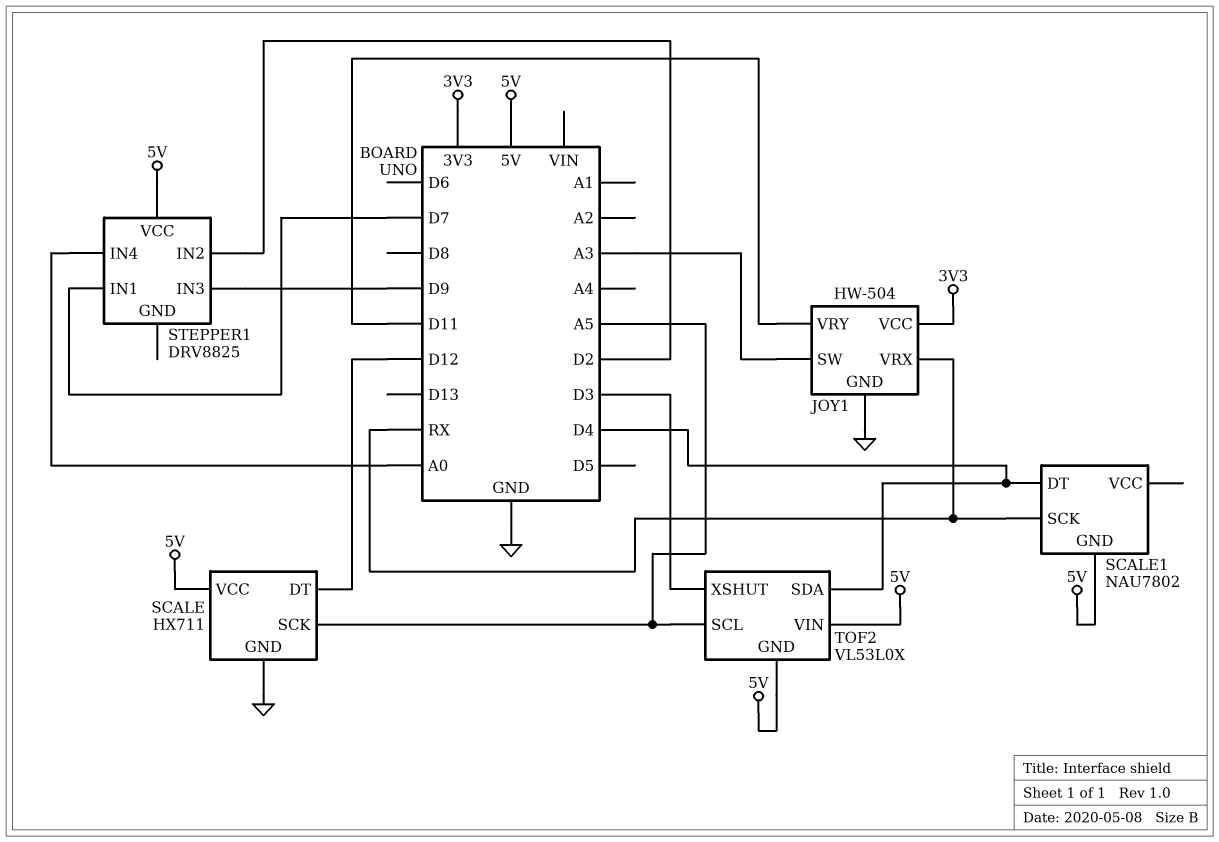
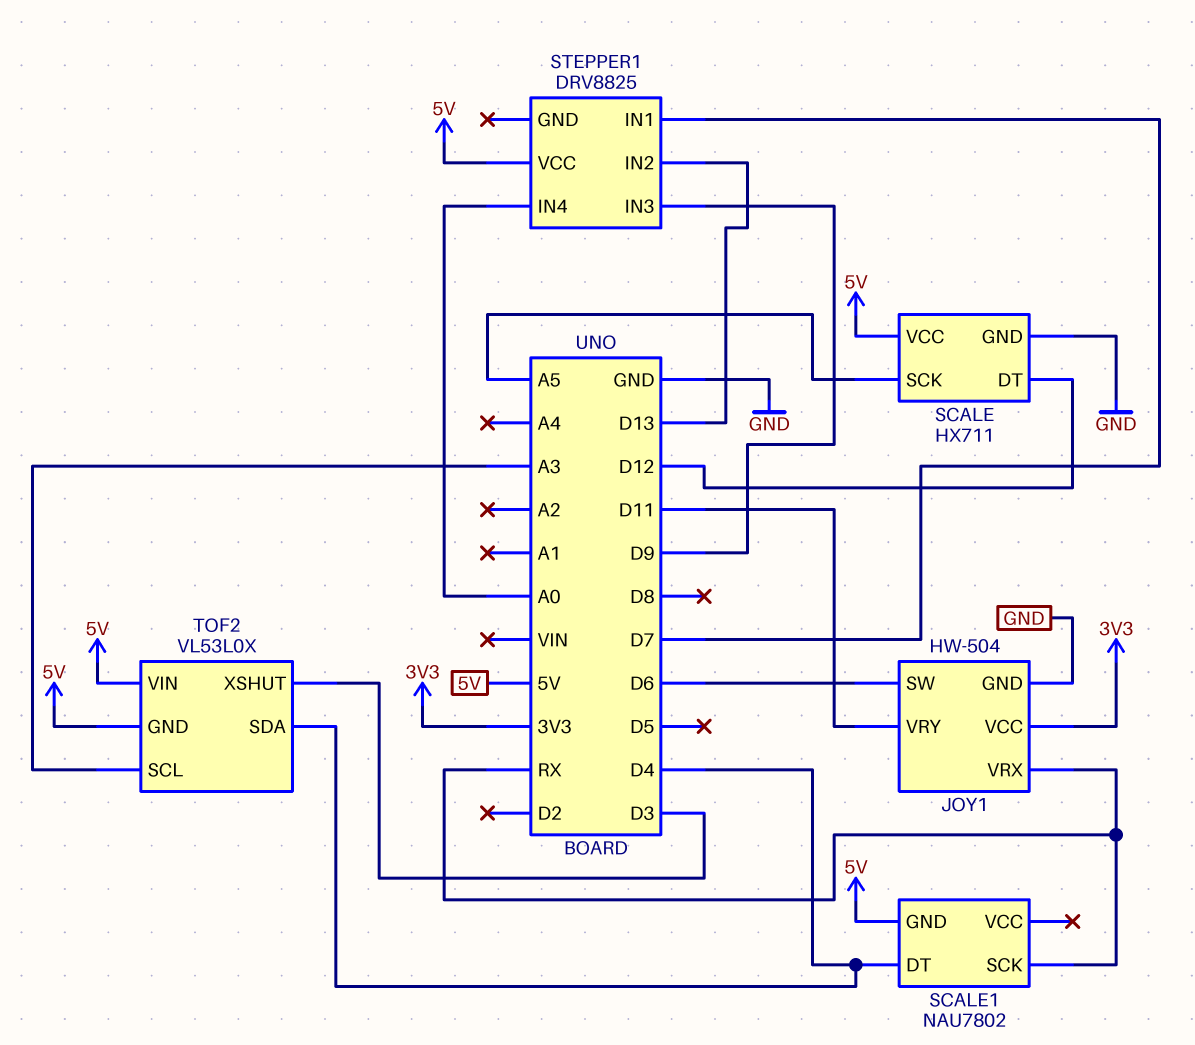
JOY1 pin SW: A3 -> D6
STEPPER1 pin IN2: D2 -> D13
TOF2 pin SCL: A5 -> A3

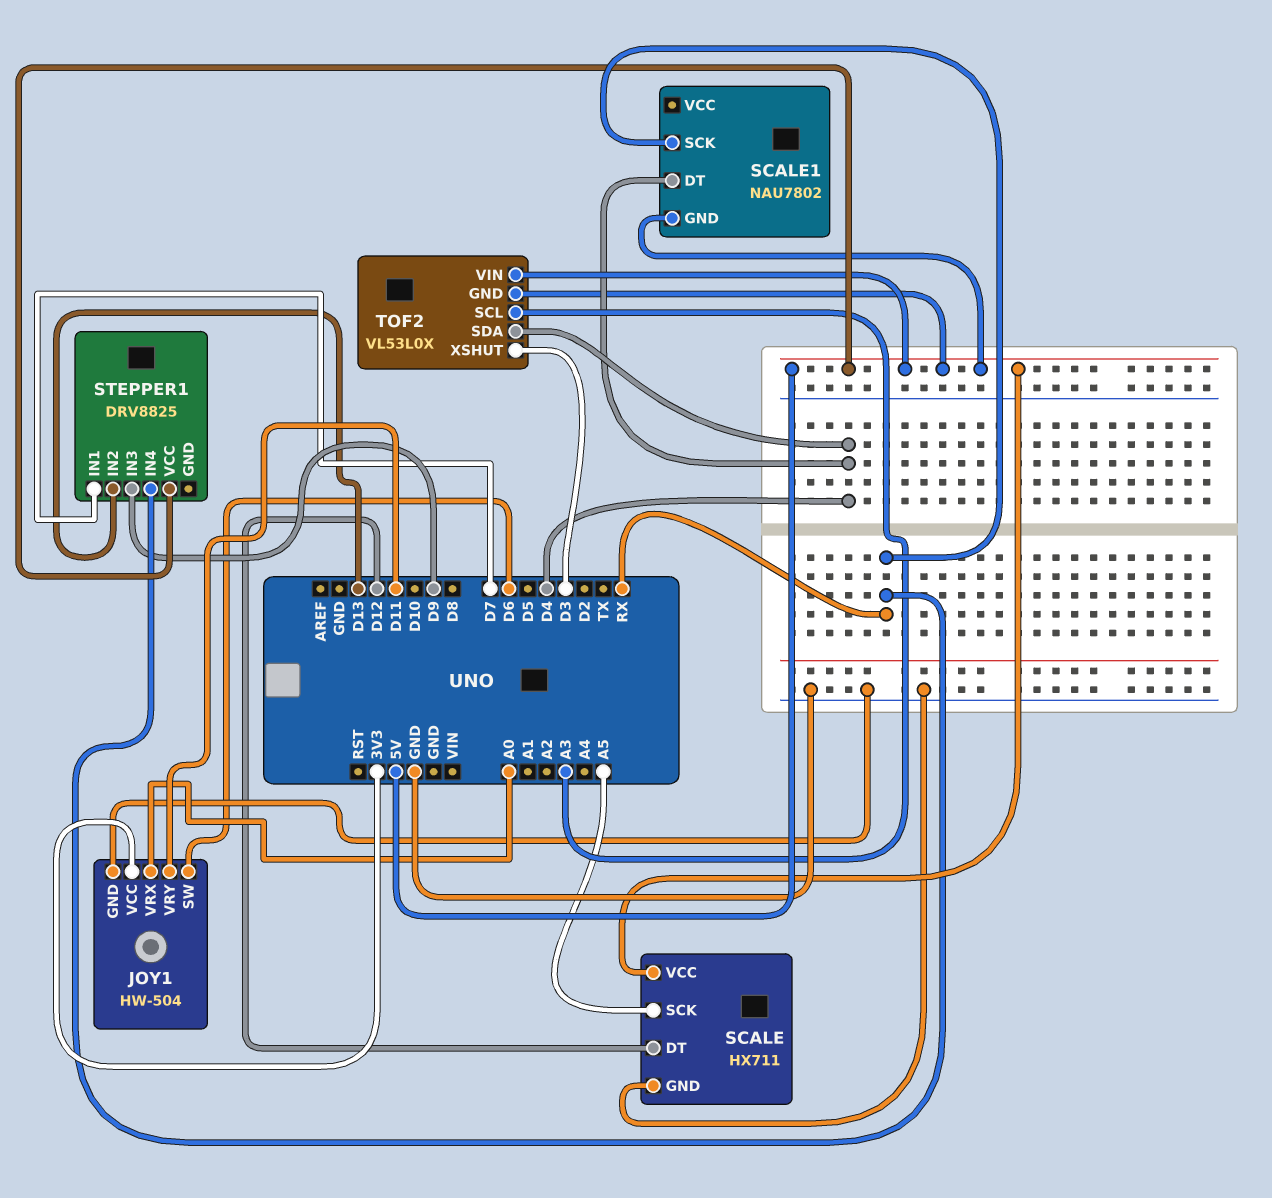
JOY1 pin VRX: RX -> A0
STEPPER1 pin IN4: A0 -> RX

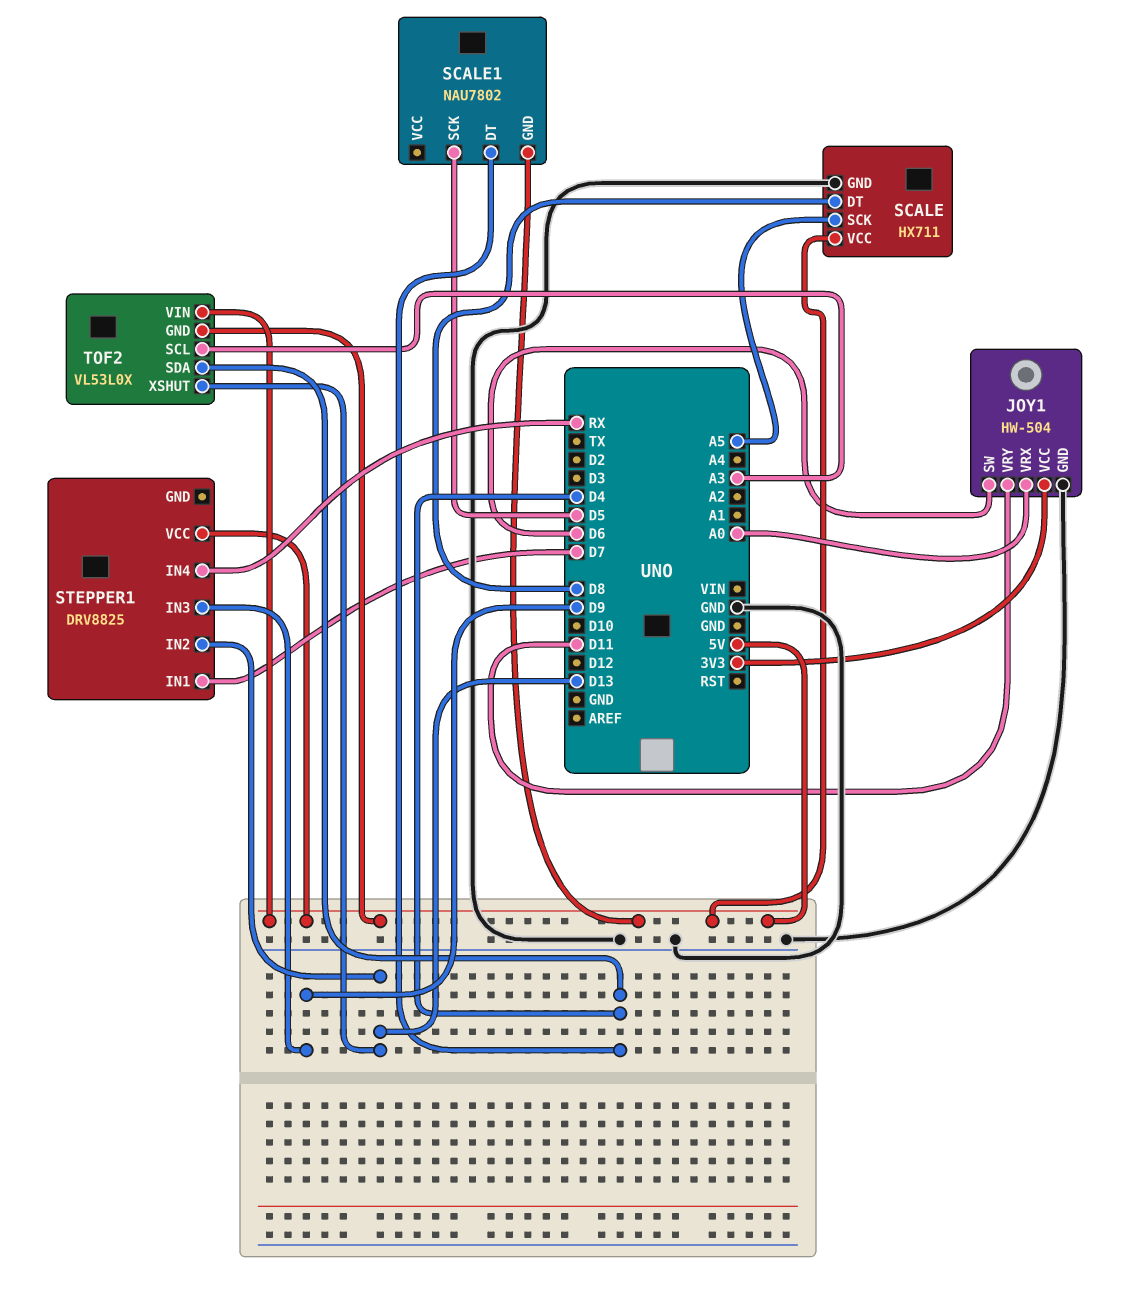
SCALE pin DT: D12 -> D8
SCALE1 pin SCK: RX -> D5
TOF2 pin XSHUT: D3 -> D13

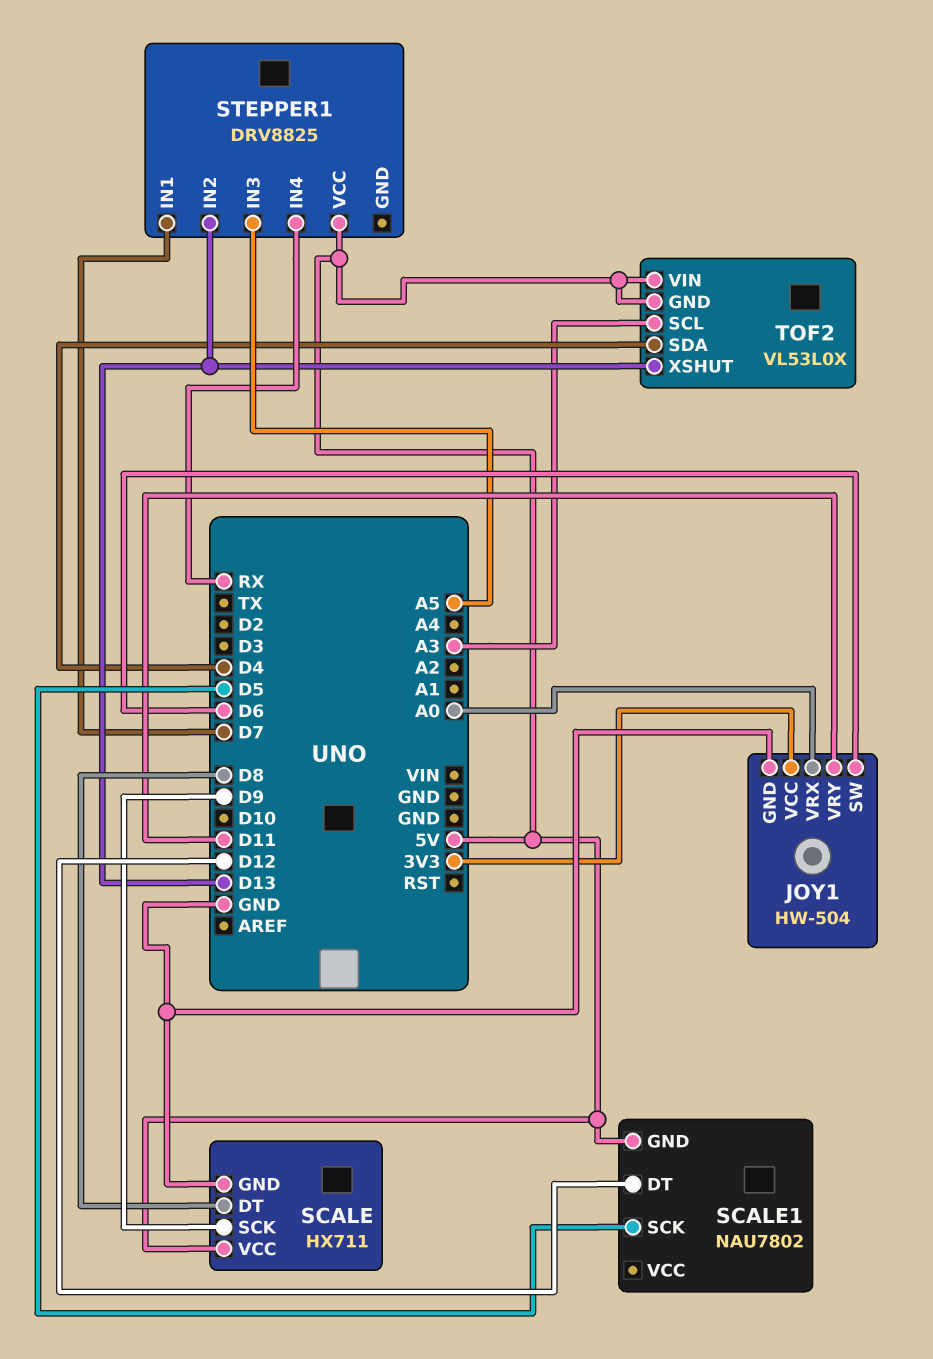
SCALE pin SCK: A5 -> D9
SCALE1 pin DT: D4 -> D12
STEPPER1 pin IN3: D9 -> A5

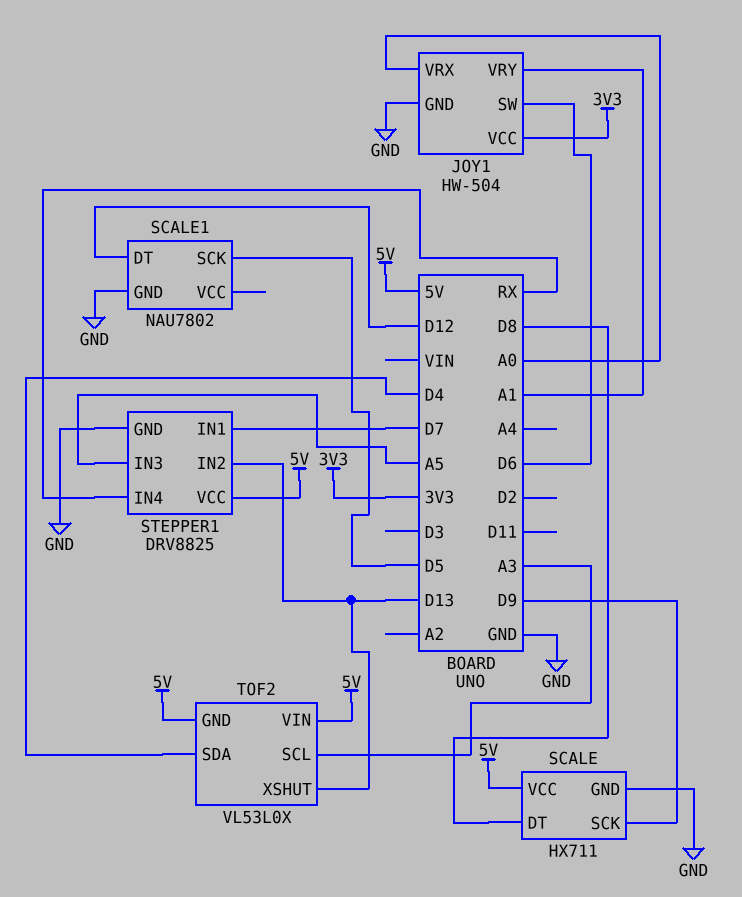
JOY1 pin VRY: D11 -> A1
SCALE1 pin GND: 5V -> GND
STEPPER1 pin GND: none -> GND

